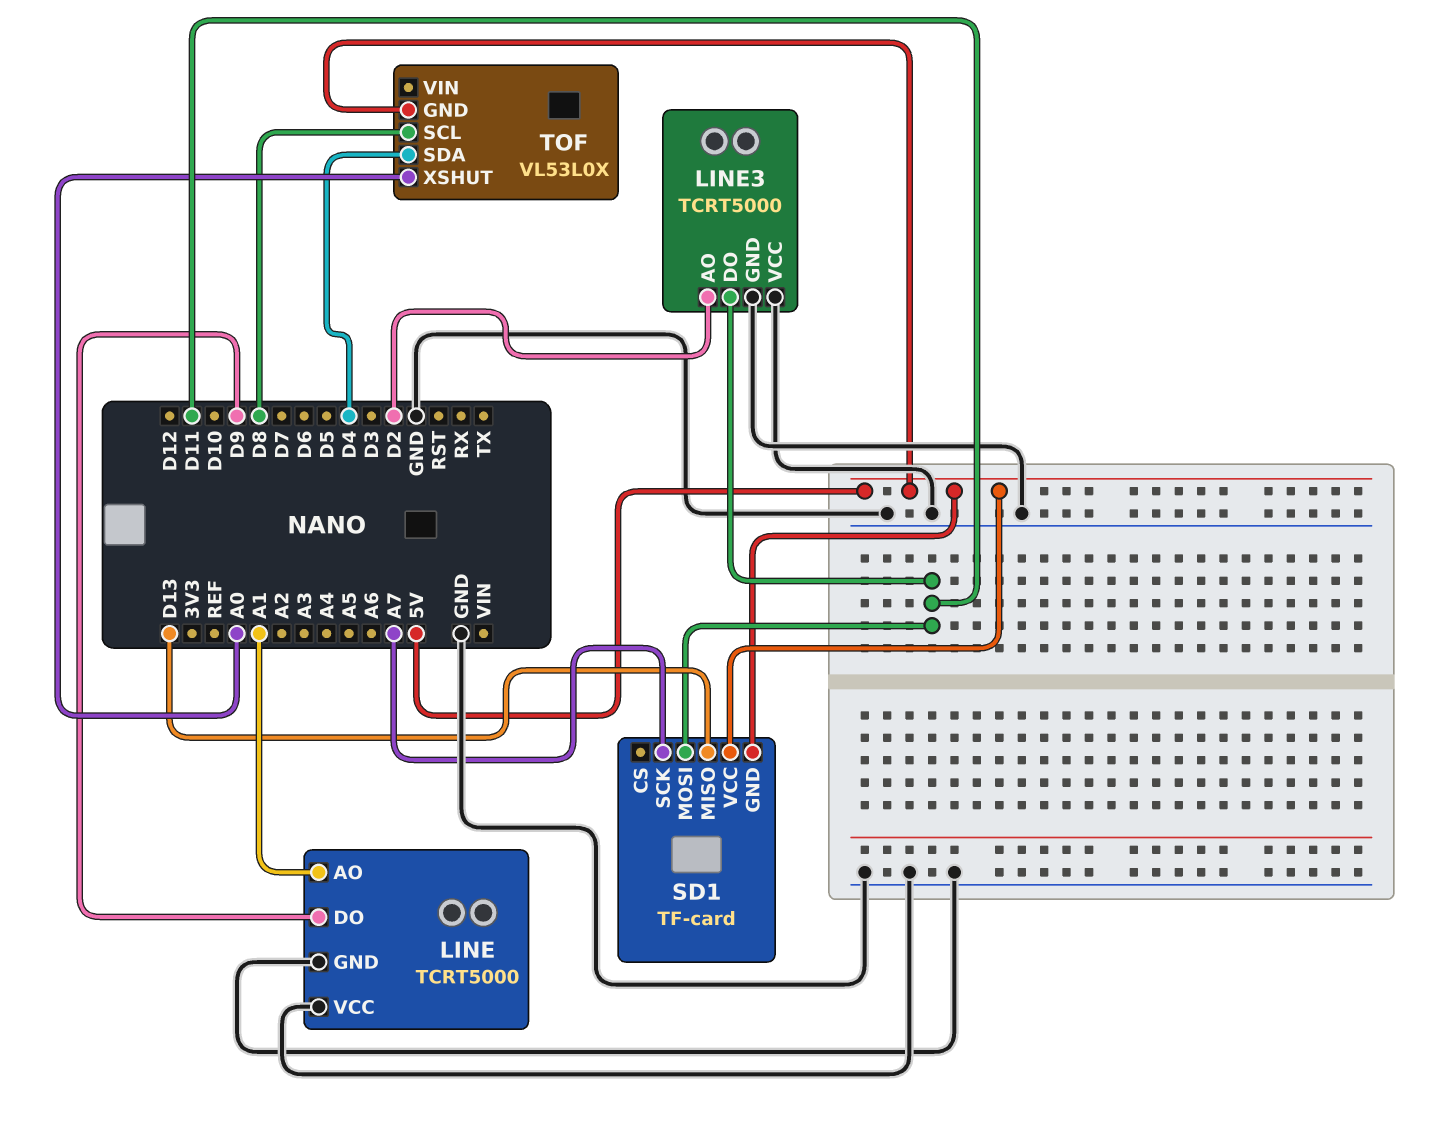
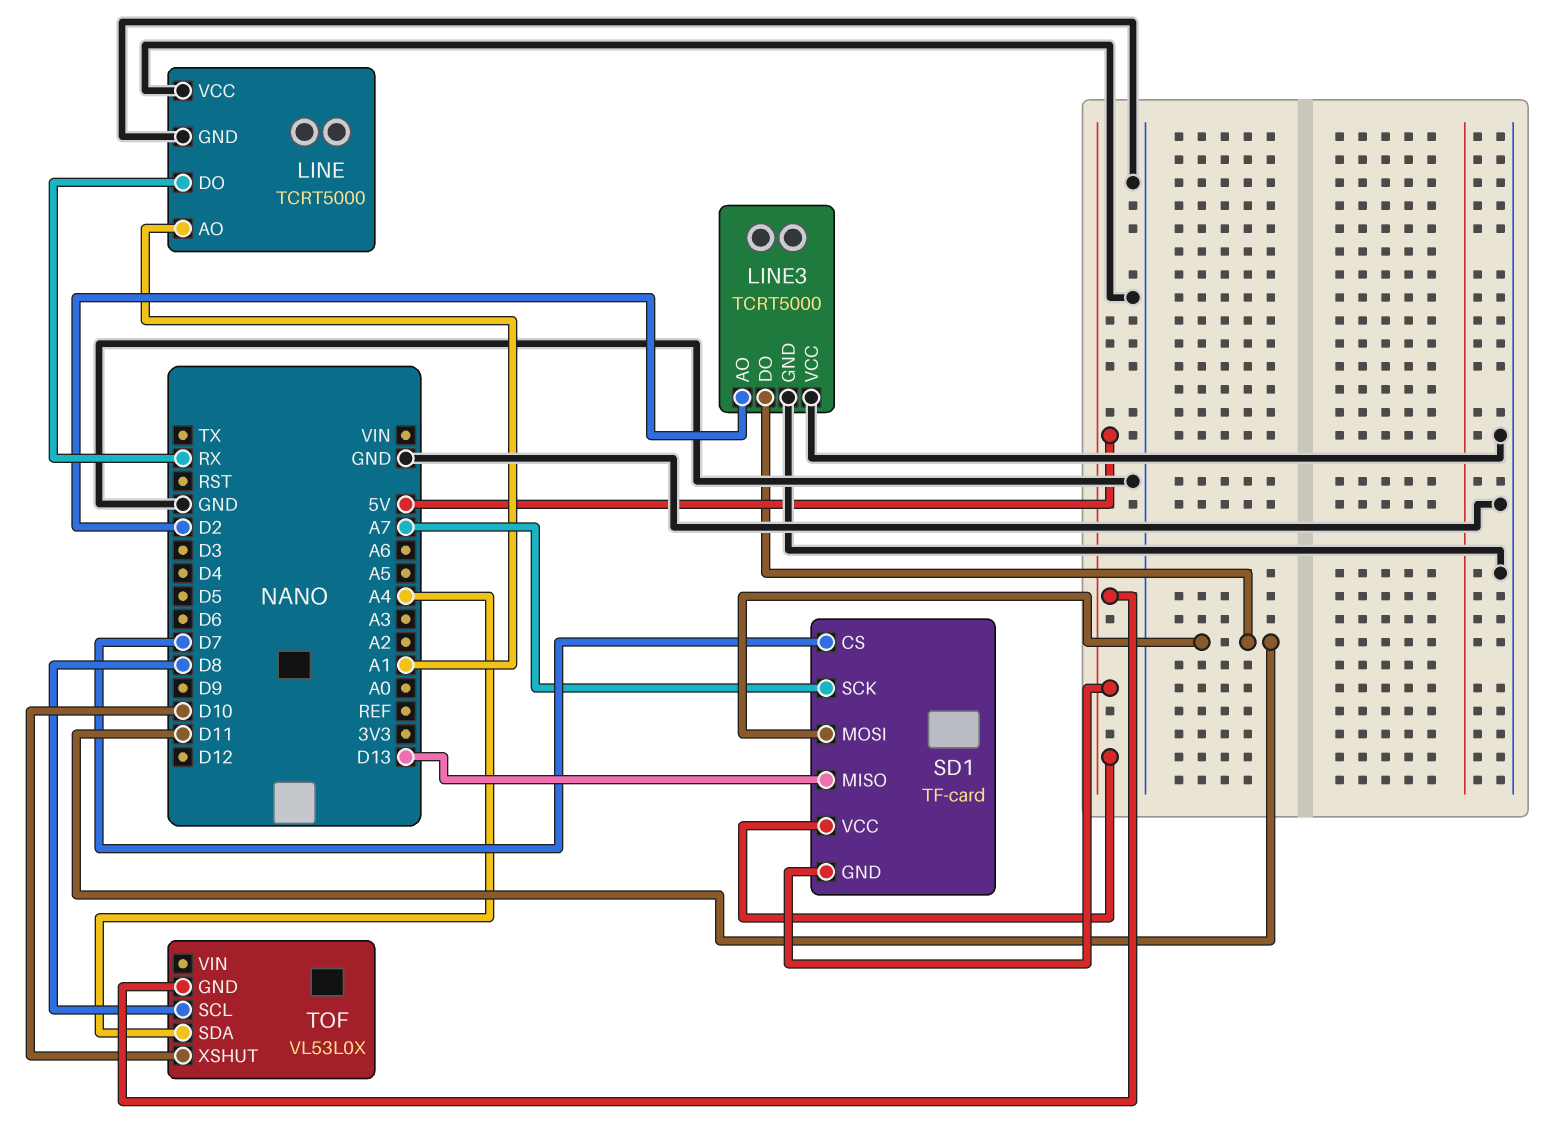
LINE pin DO: D9 -> RX
SD1 pin CS: none -> D7
TOF pin SDA: D4 -> A4
TOF pin XSHUT: A0 -> D10

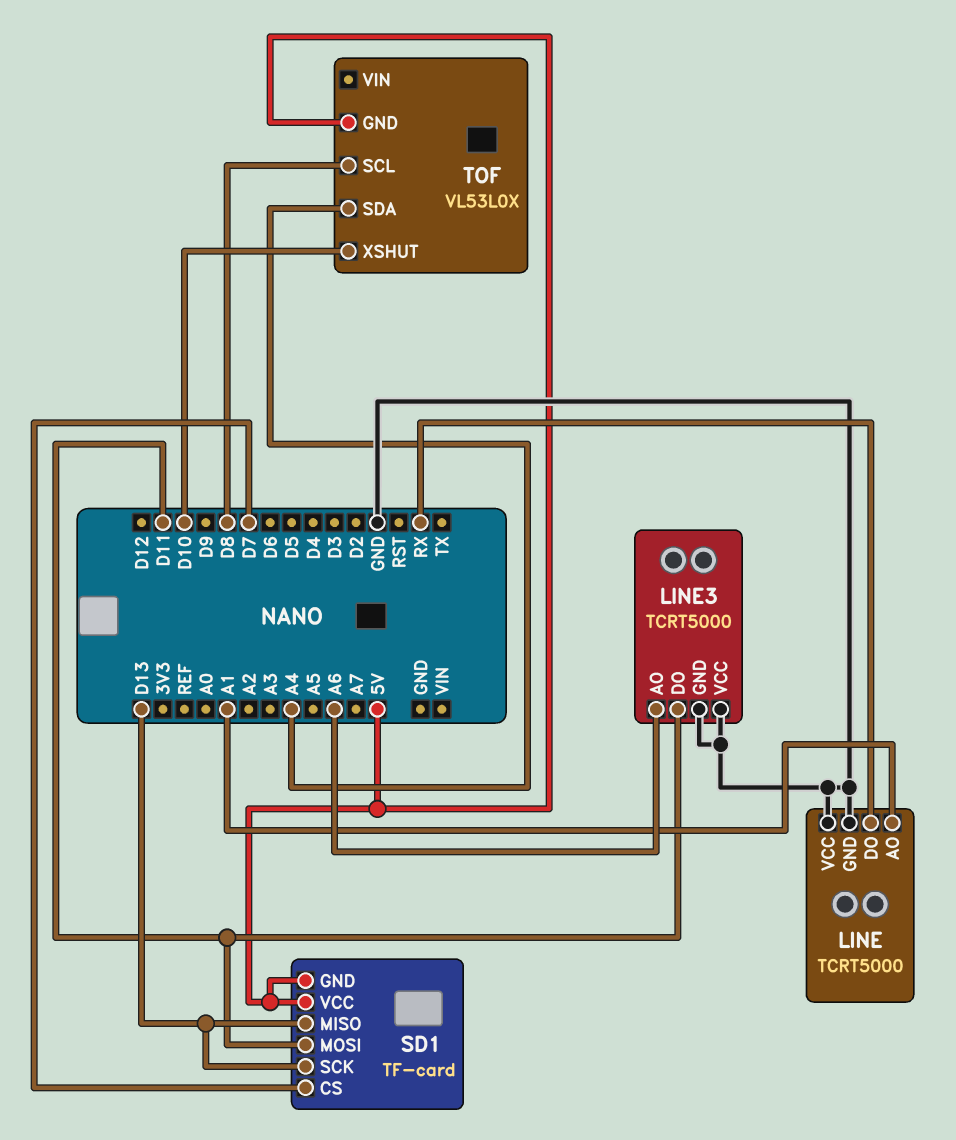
LINE3 pin AO: D2 -> A6
SD1 pin SCK: A7 -> D13

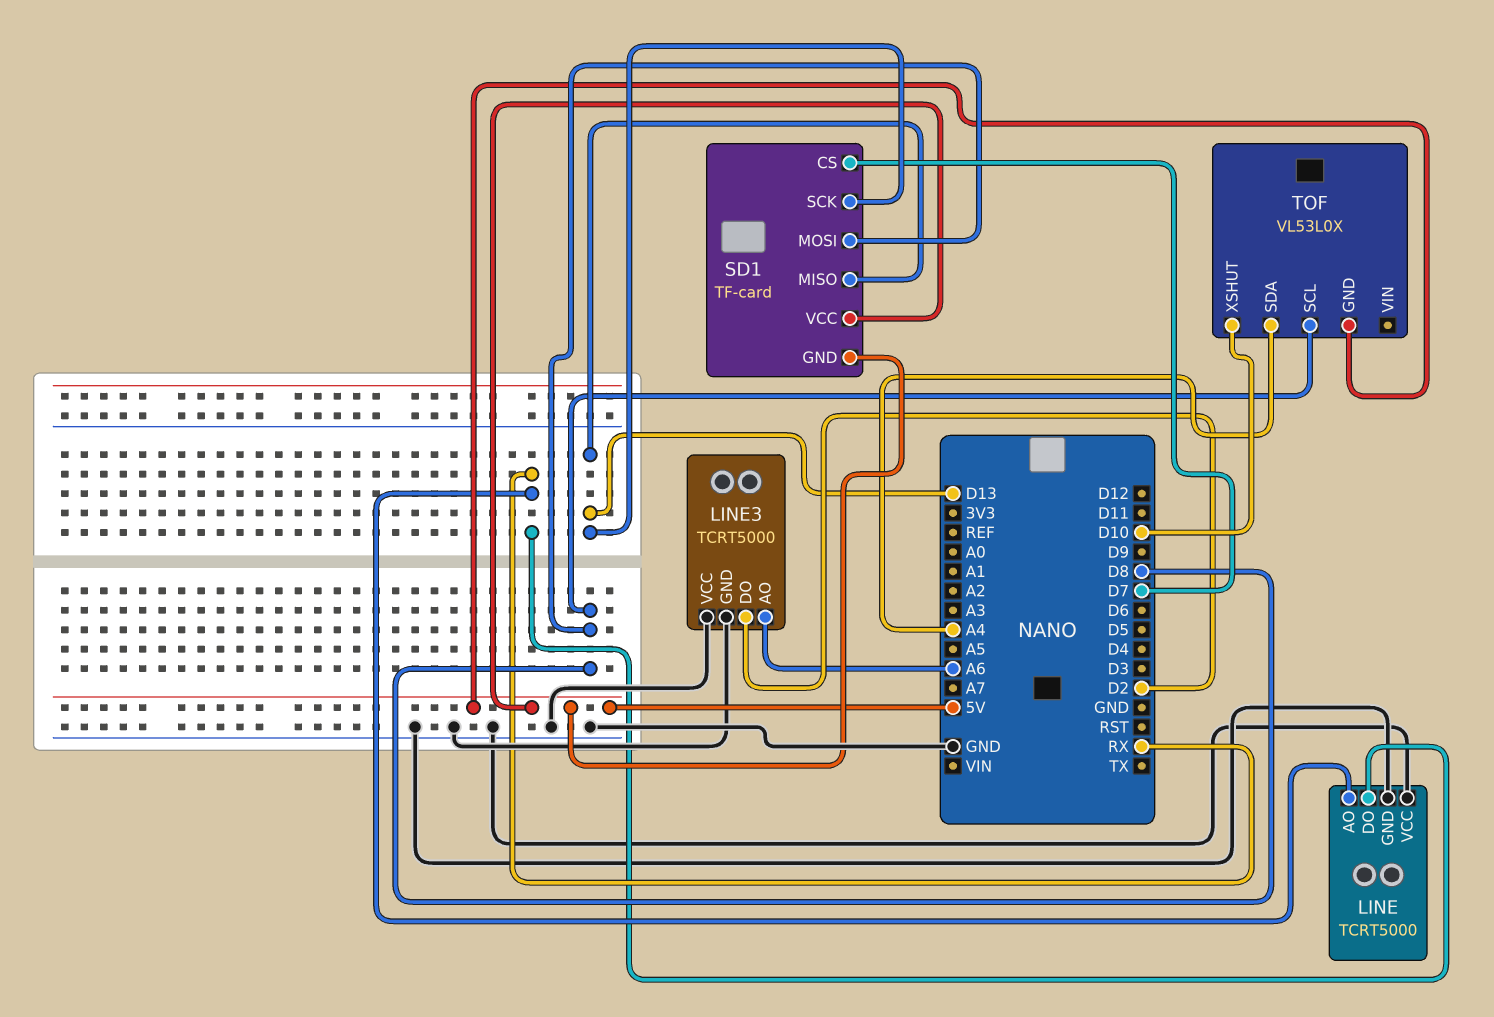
LINE pin AO: A1 -> RX
LINE3 pin DO: D11 -> D2
SD1 pin MOSI: D11 -> D8

